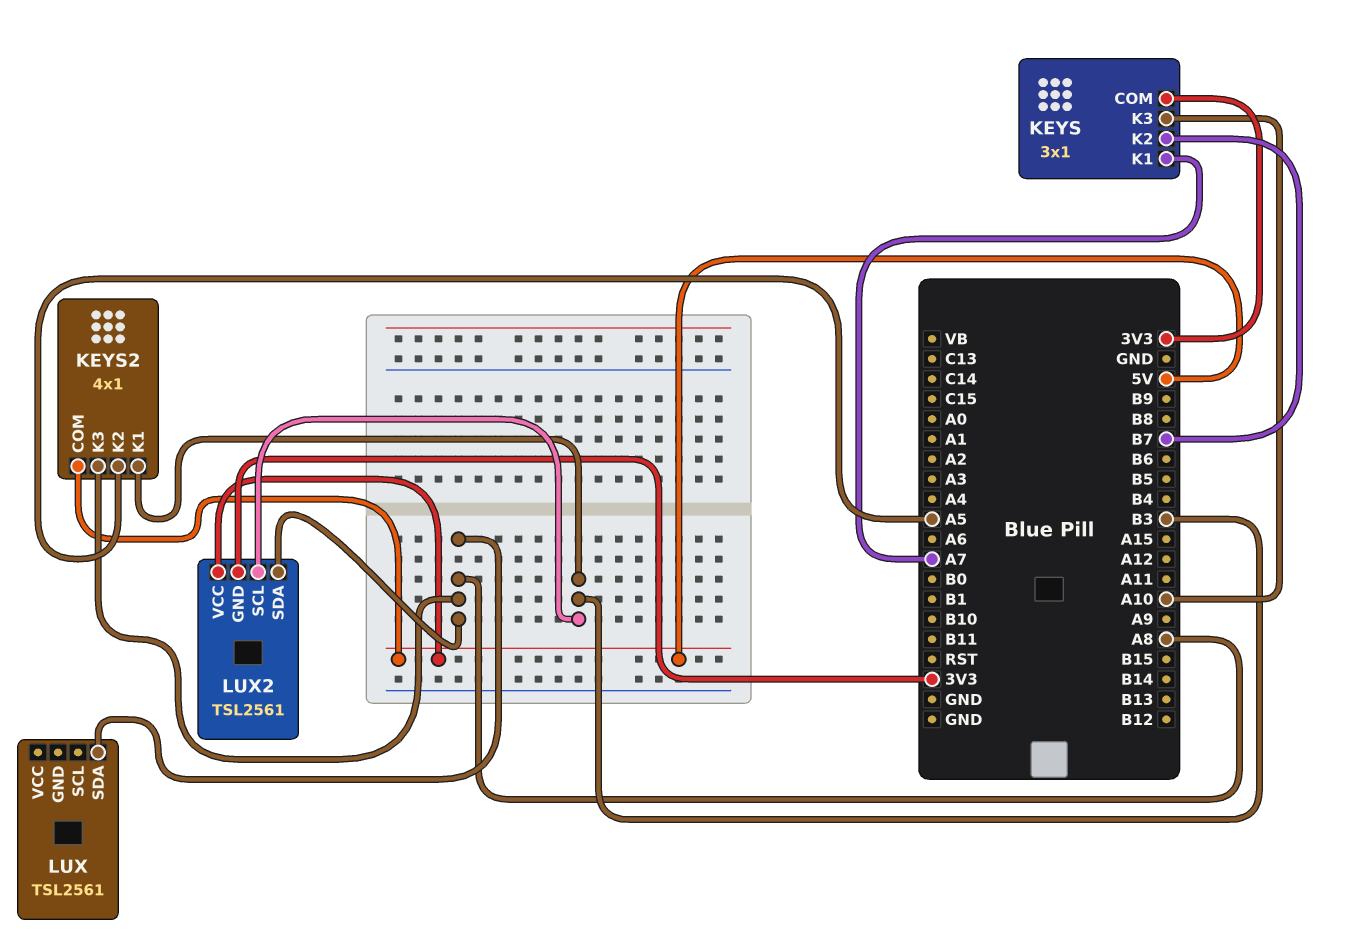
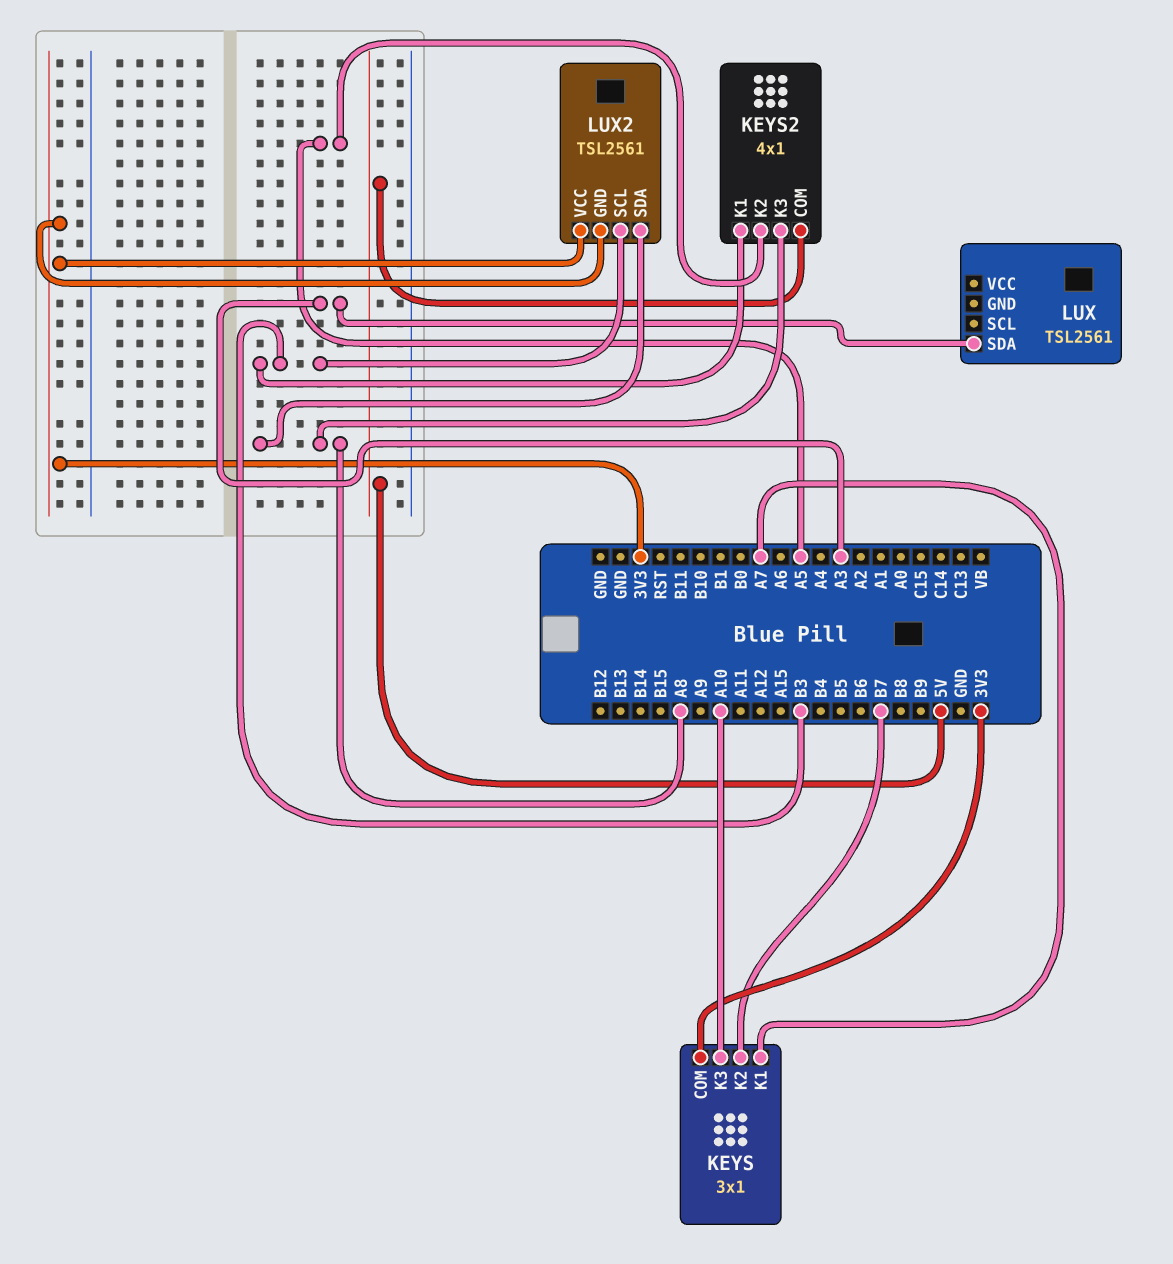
LUX pin SDA: A8 -> A3
LUX2 pin VCC: 5V -> 3V3

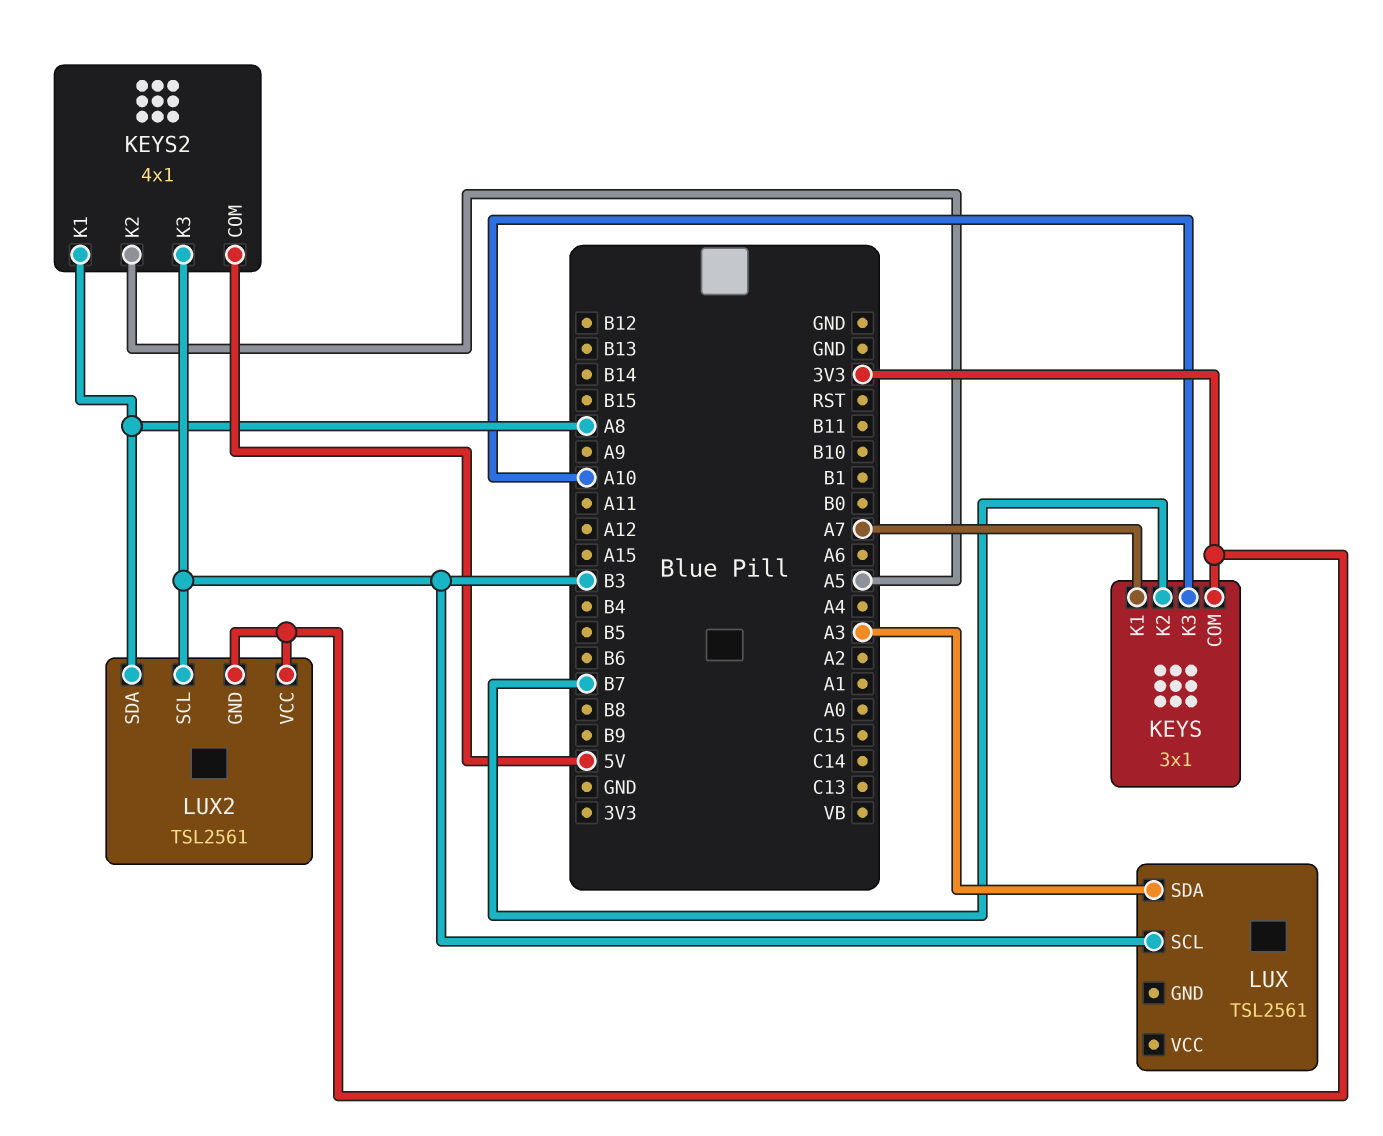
KEYS2 pin K1: B3 -> A8
KEYS2 pin K3: A8 -> B3
LUX pin SCL: none -> B3

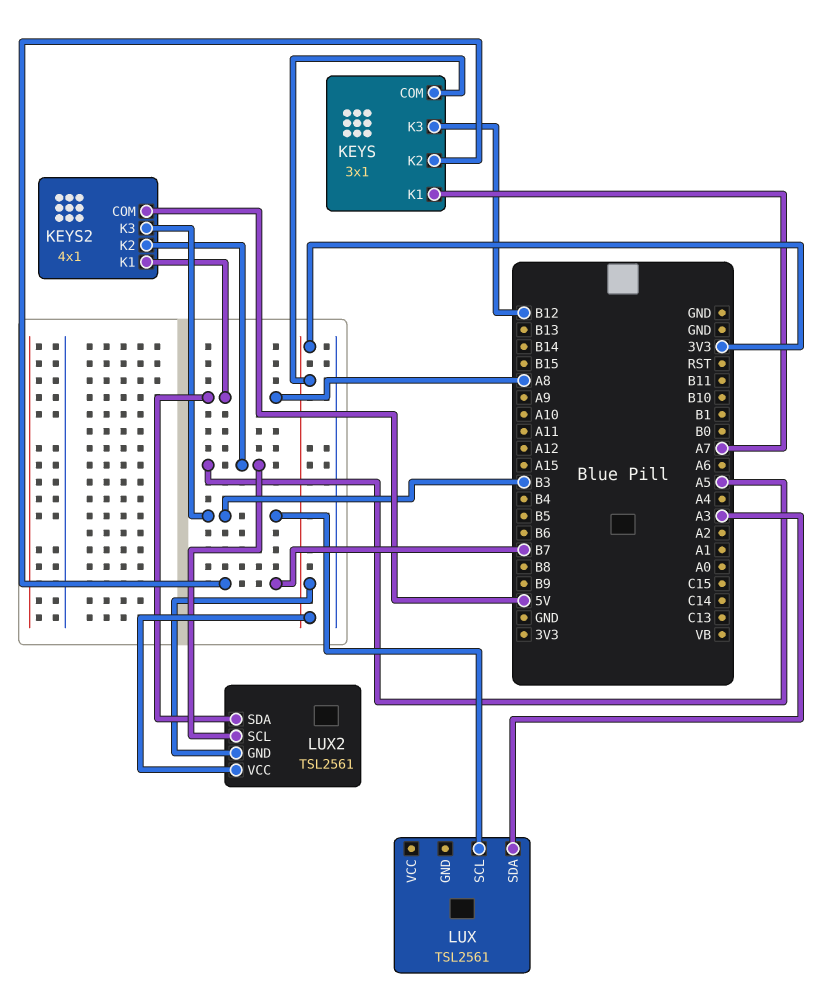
KEYS pin K3: A10 -> B12
LUX2 pin SCL: B3 -> A5

